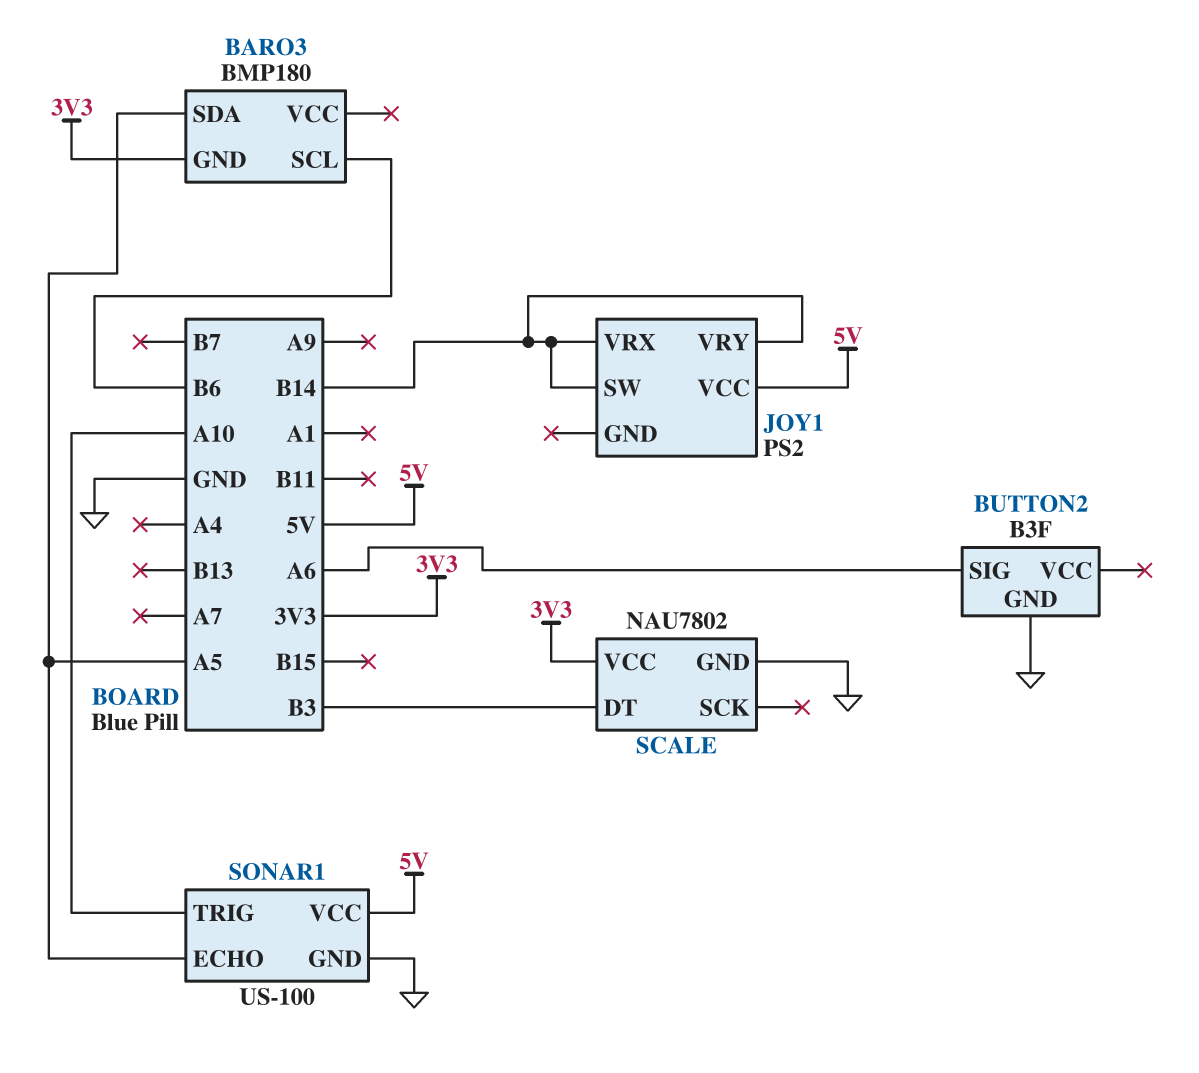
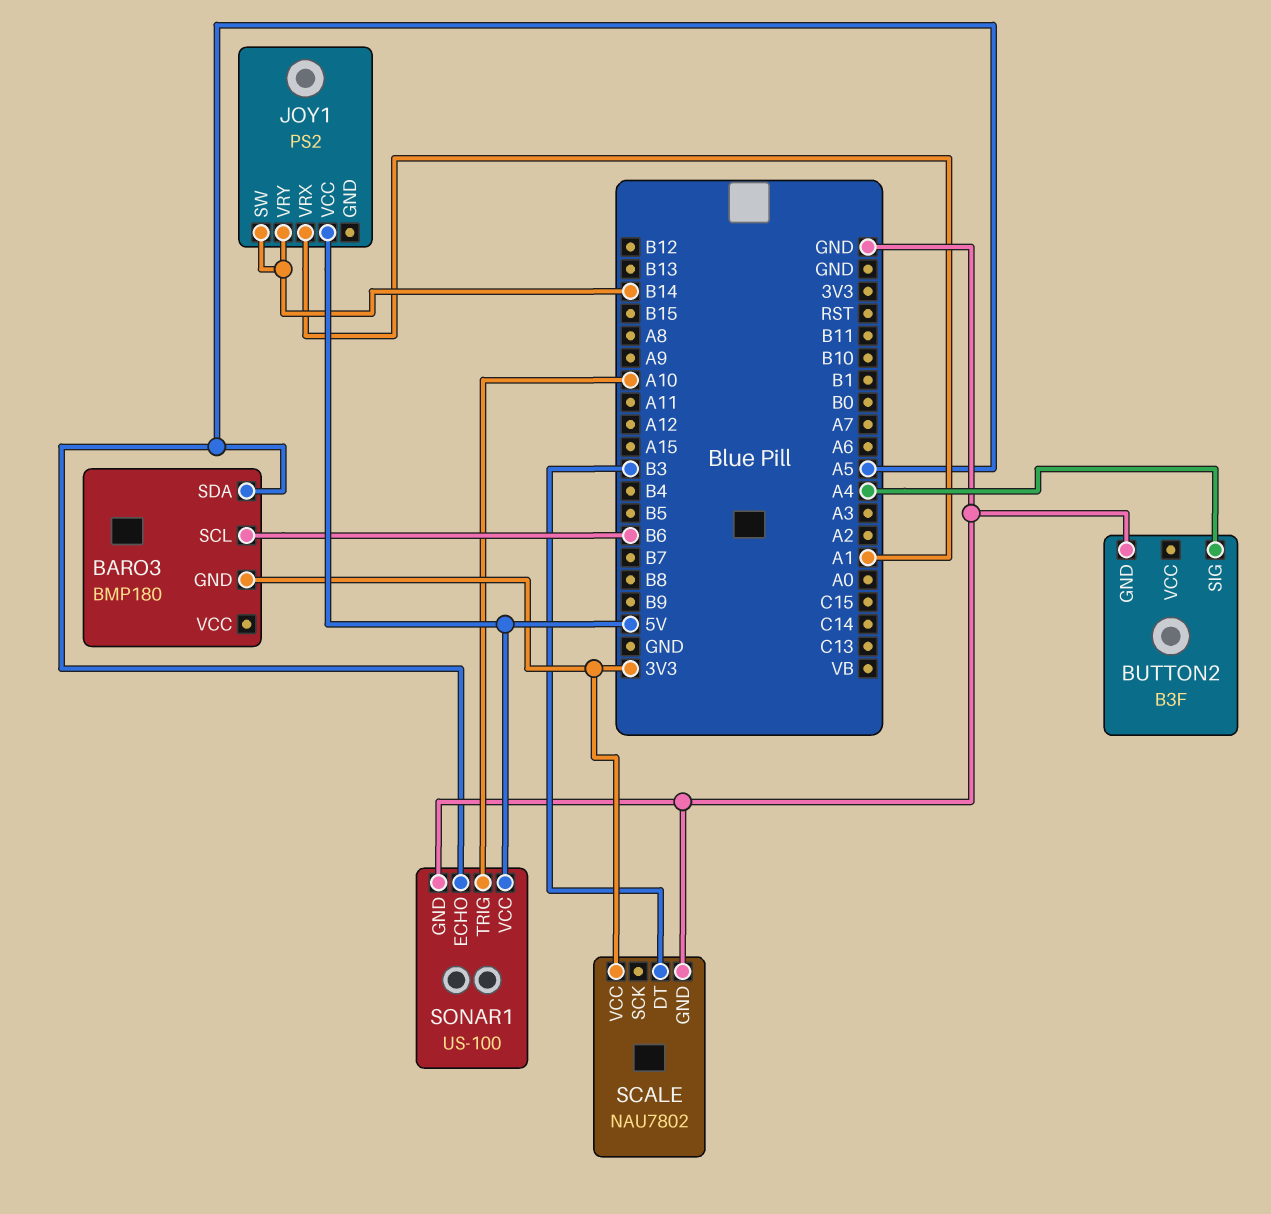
BUTTON2 pin SIG: A6 -> A4
JOY1 pin VRX: B14 -> A1

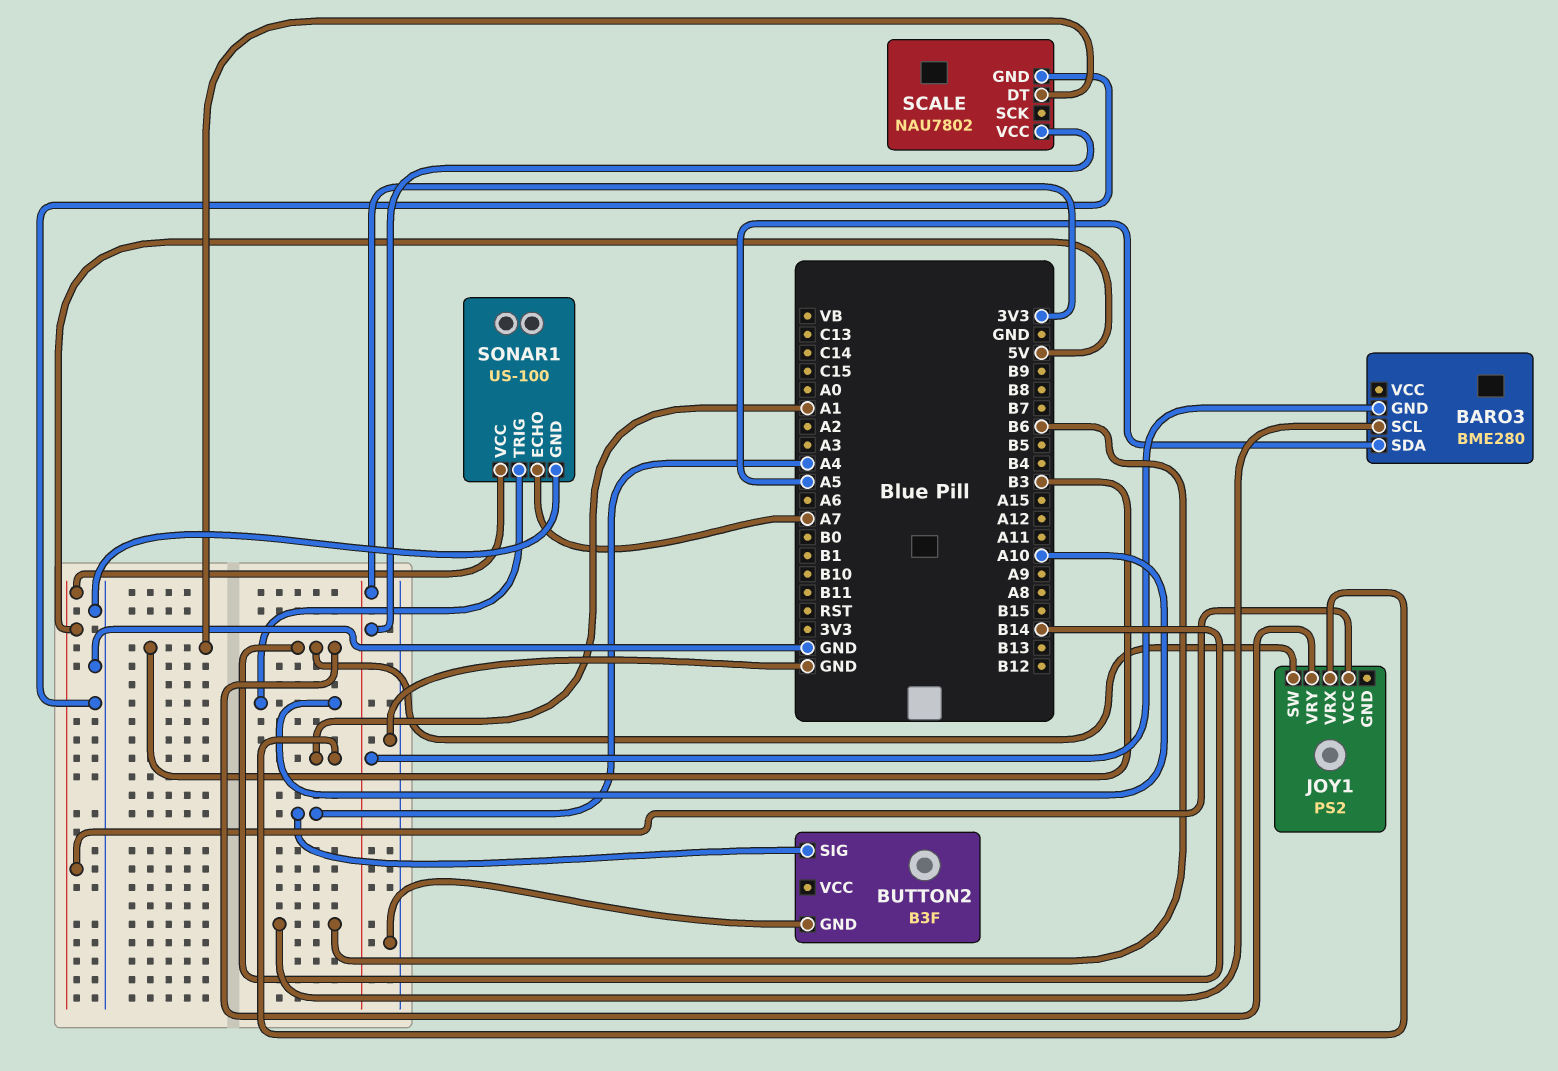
BARO3: BMP180 -> BME280
SONAR1 pin ECHO: A5 -> A7

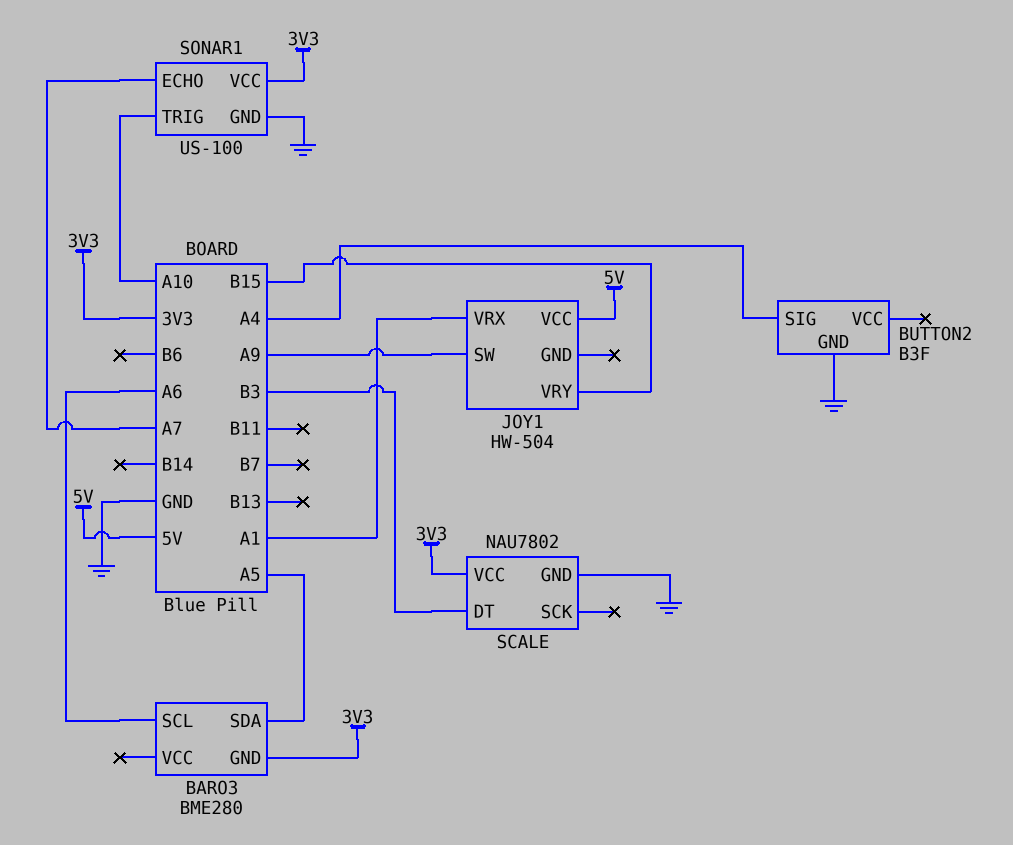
BARO3 pin SCL: B6 -> A6
JOY1: PS2 -> HW-504
JOY1 pin SW: B14 -> A9
JOY1 pin VRY: B14 -> B15
SONAR1 pin VCC: 5V -> 3V3

